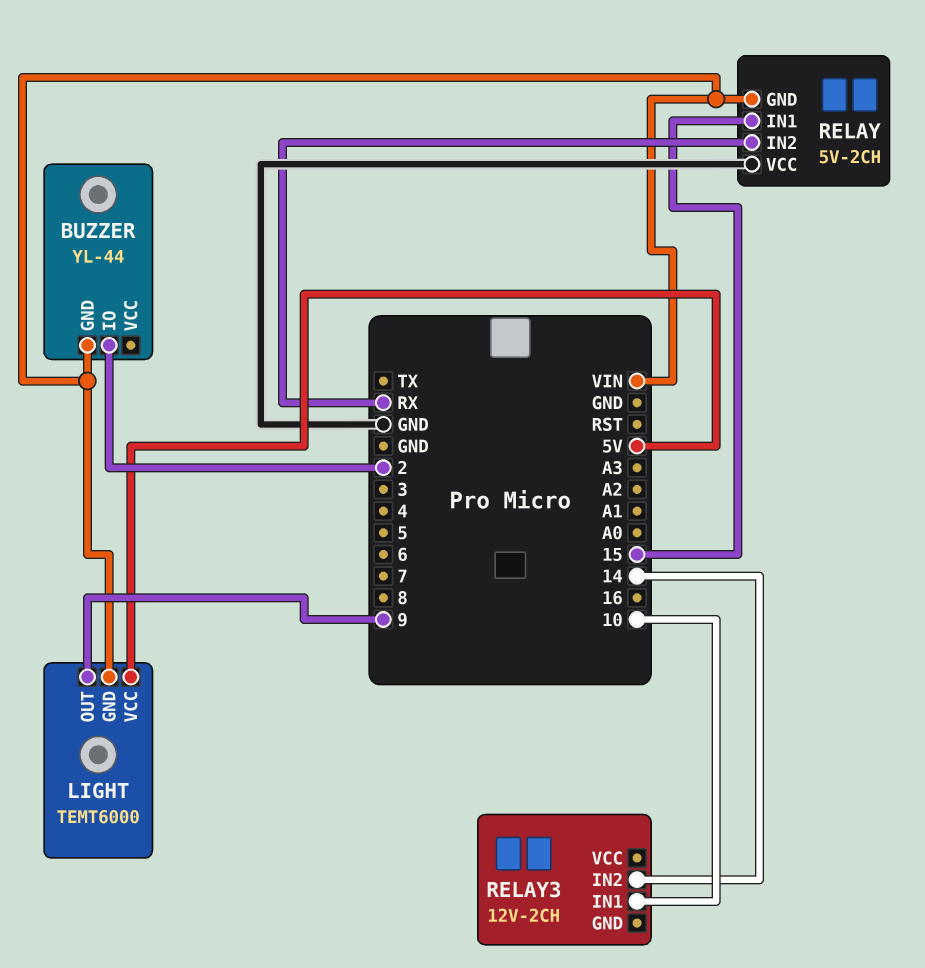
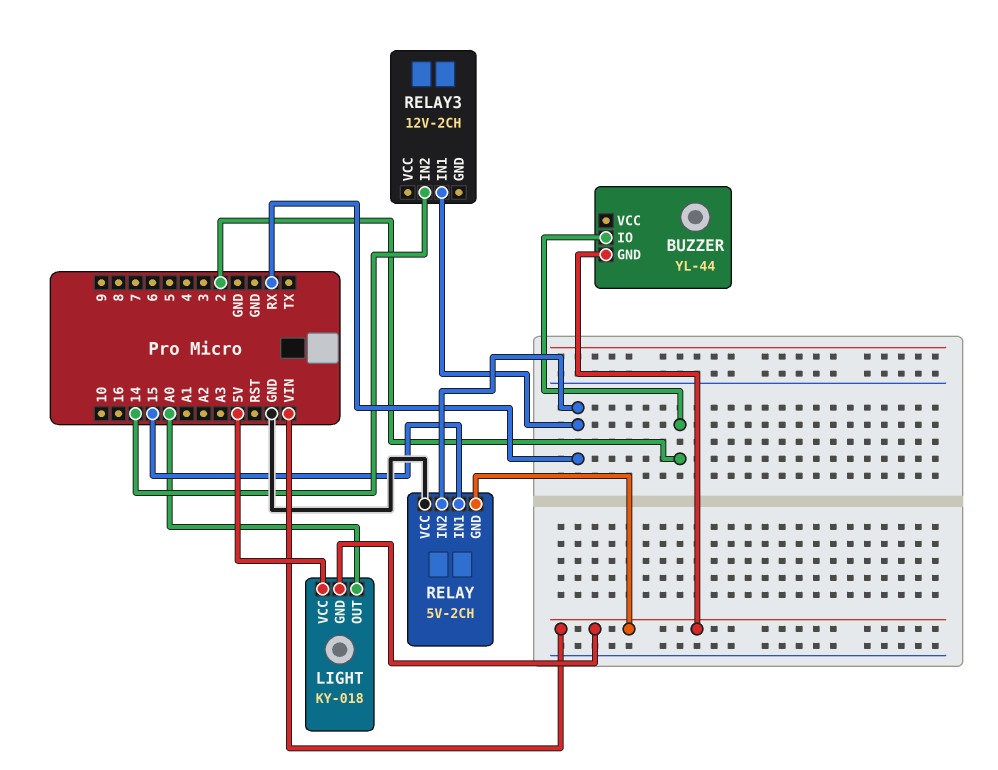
LIGHT: TEMT6000 -> KY-018
LIGHT pin OUT: 9 -> A0
RELAY3 pin IN1: 10 -> RX

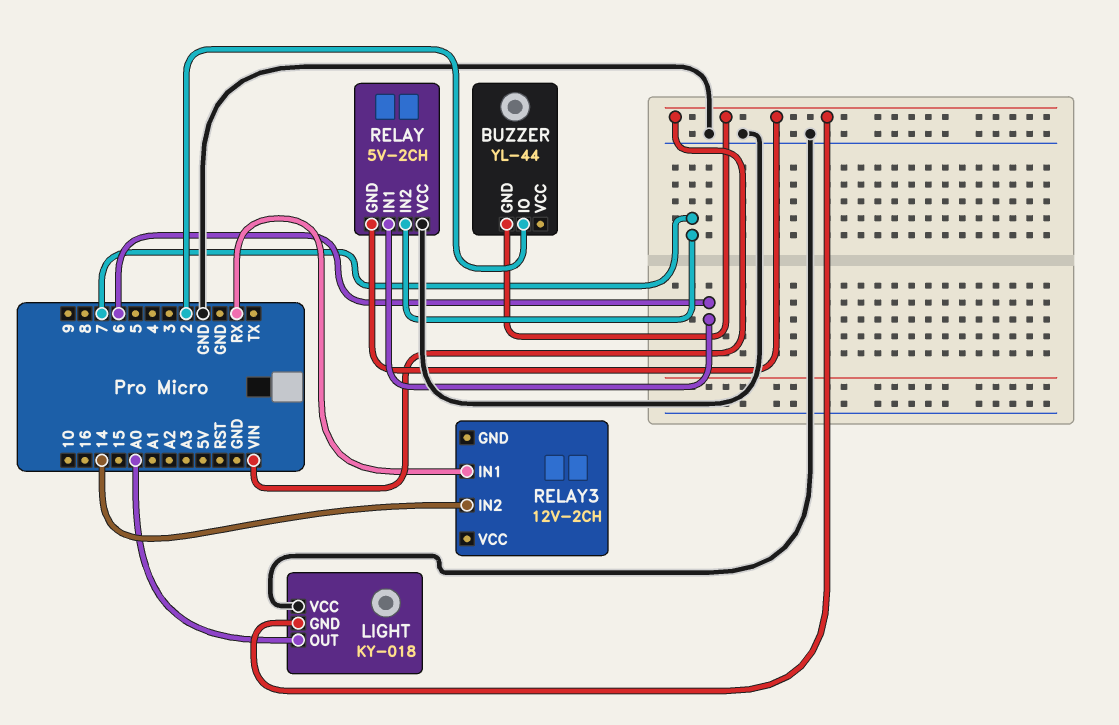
LIGHT pin VCC: 5V -> GND
RELAY pin IN1: 15 -> 6
RELAY pin IN2: RX -> 7

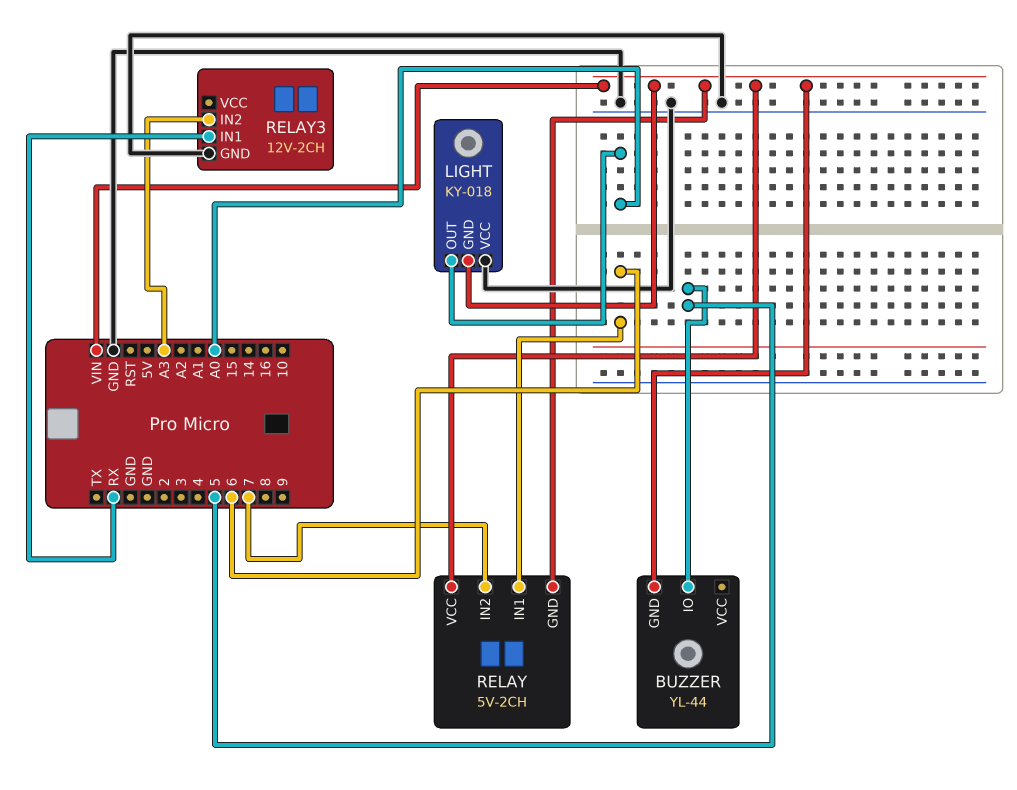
BUZZER pin IO: 2 -> 5
RELAY pin VCC: GND -> VIN
RELAY3 pin GND: none -> GND
RELAY3 pin IN2: 14 -> A3

